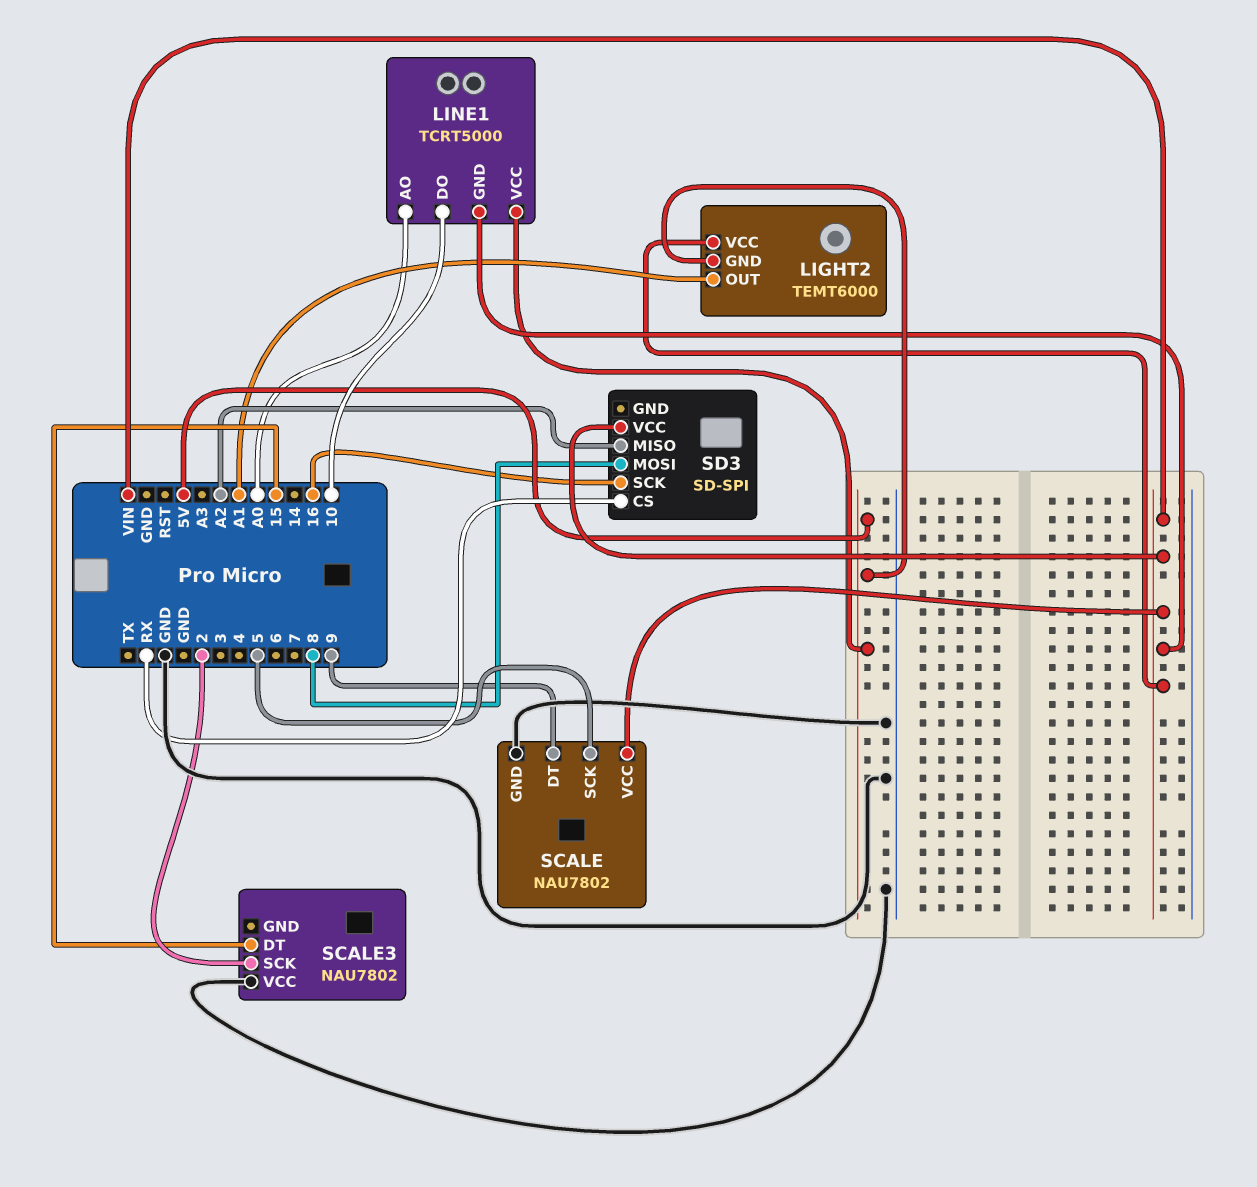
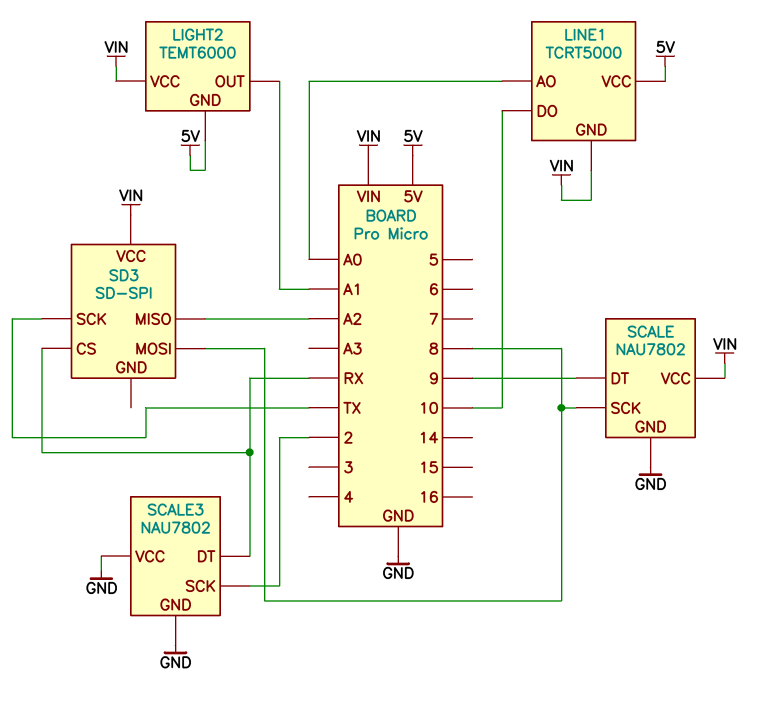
SCALE pin SCK: 5 -> 8
SCALE3 pin DT: 15 -> RX
SCALE3 pin GND: none -> GND
SD3 pin SCK: 16 -> TX

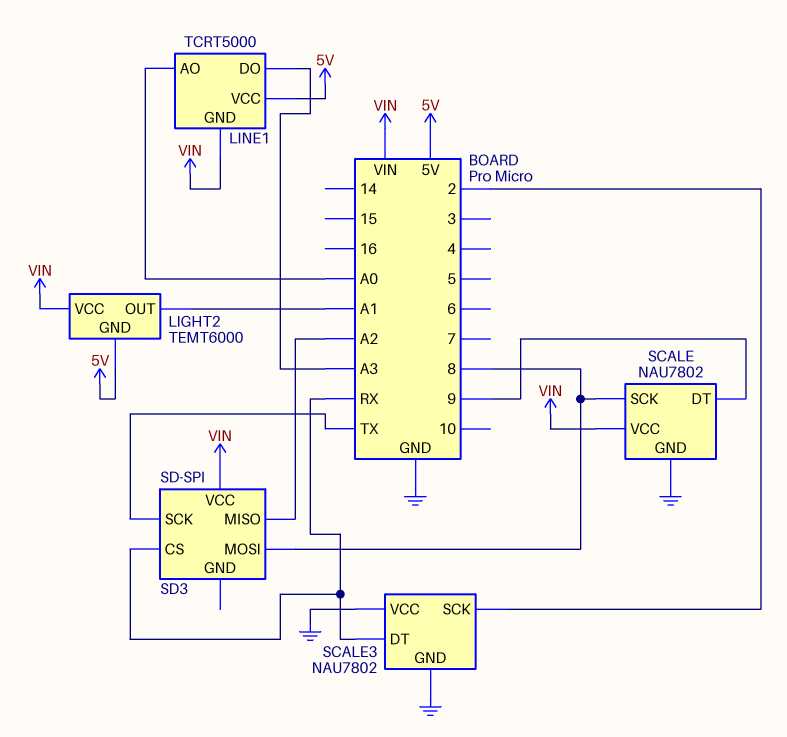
LINE1 pin DO: 10 -> A3

